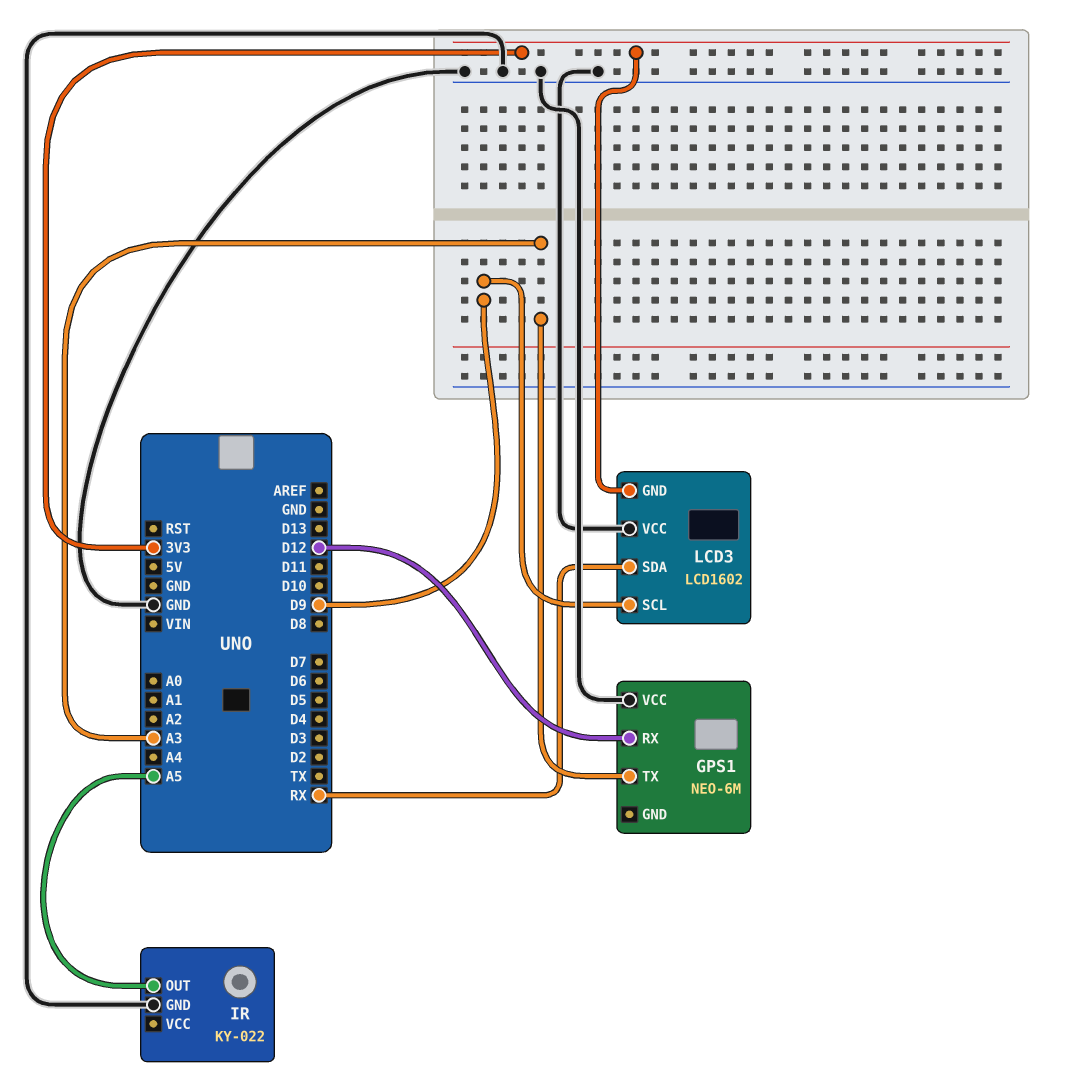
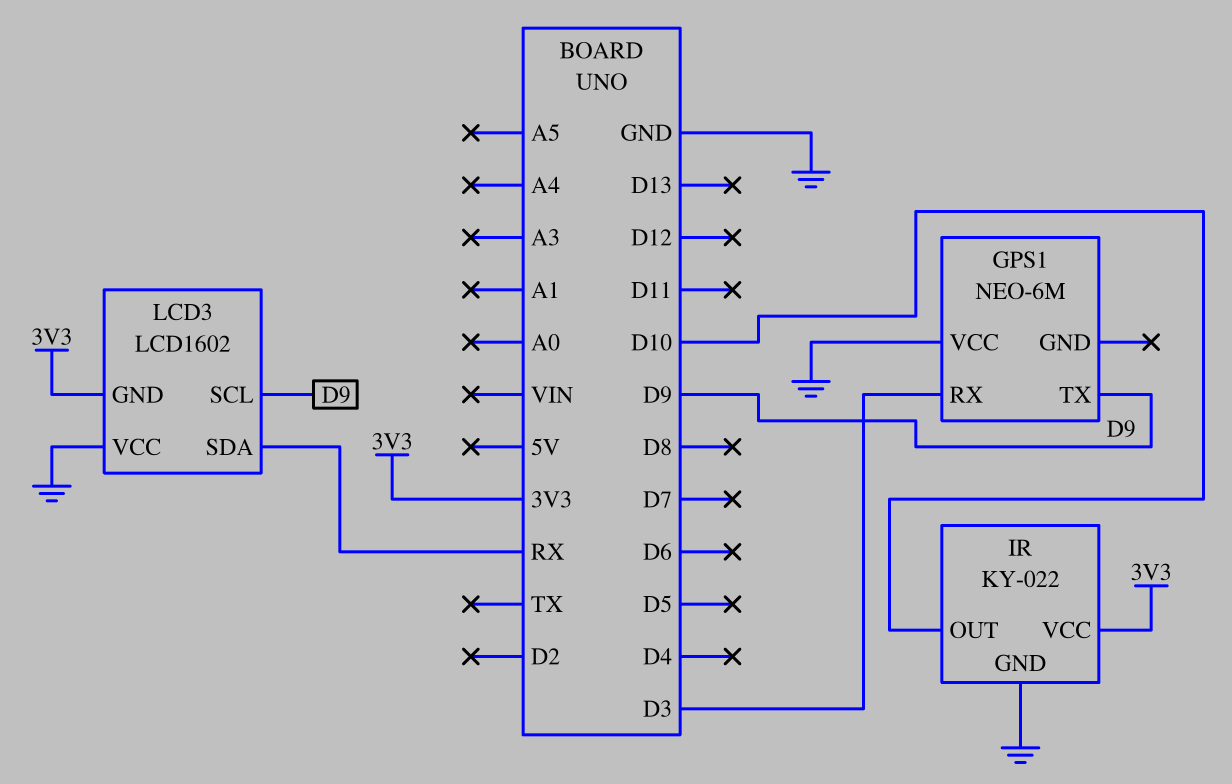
GPS1 pin RX: D12 -> D3
GPS1 pin TX: A3 -> D9
IR pin OUT: A5 -> D10
IR pin VCC: none -> 3V3

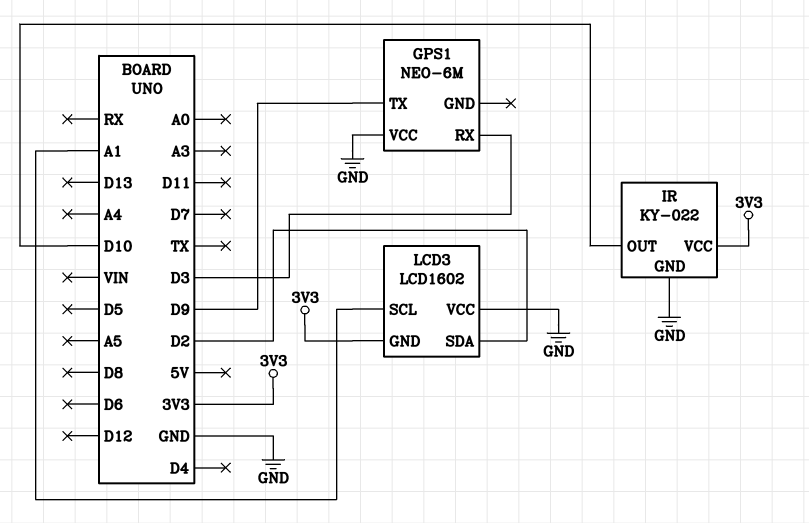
LCD3 pin SCL: D9 -> A1
LCD3 pin SDA: RX -> D2

